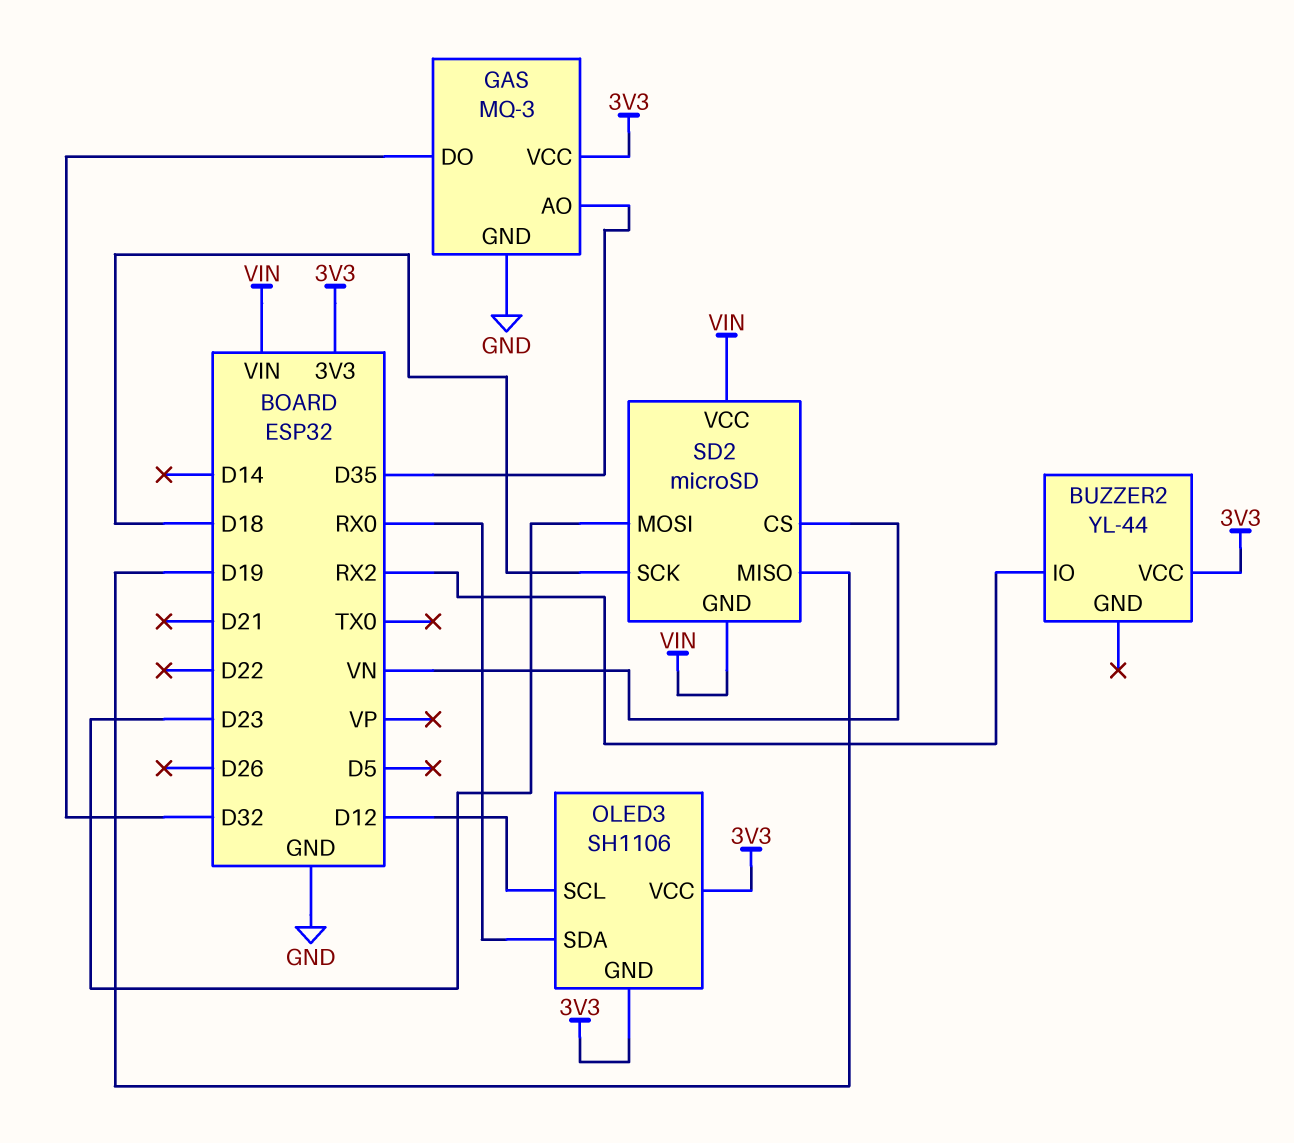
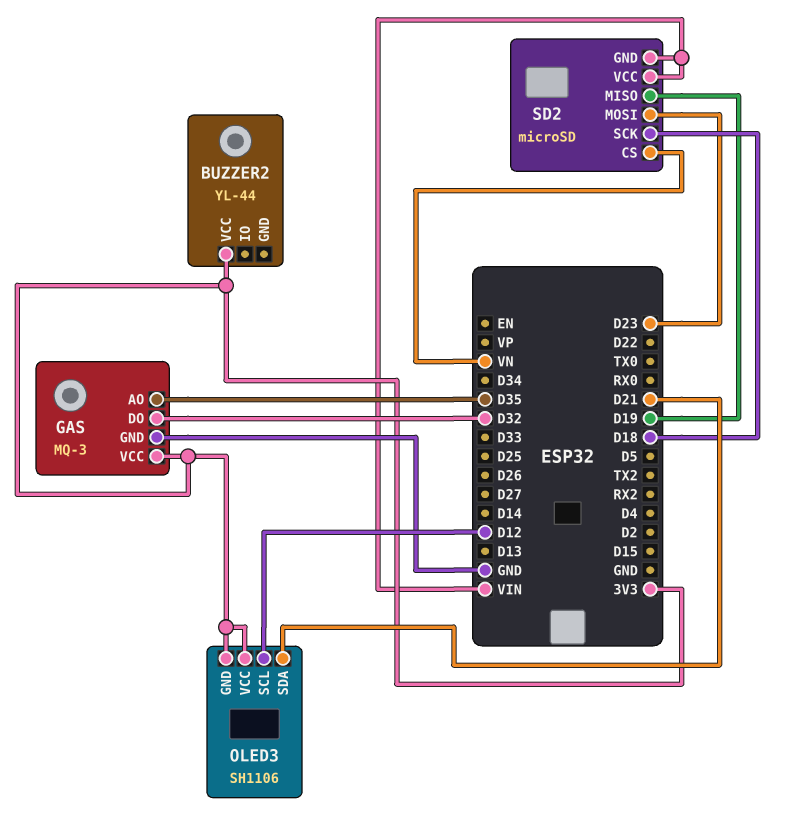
BUZZER2 pin IO: RX2 -> none
OLED3 pin SDA: RX0 -> D21

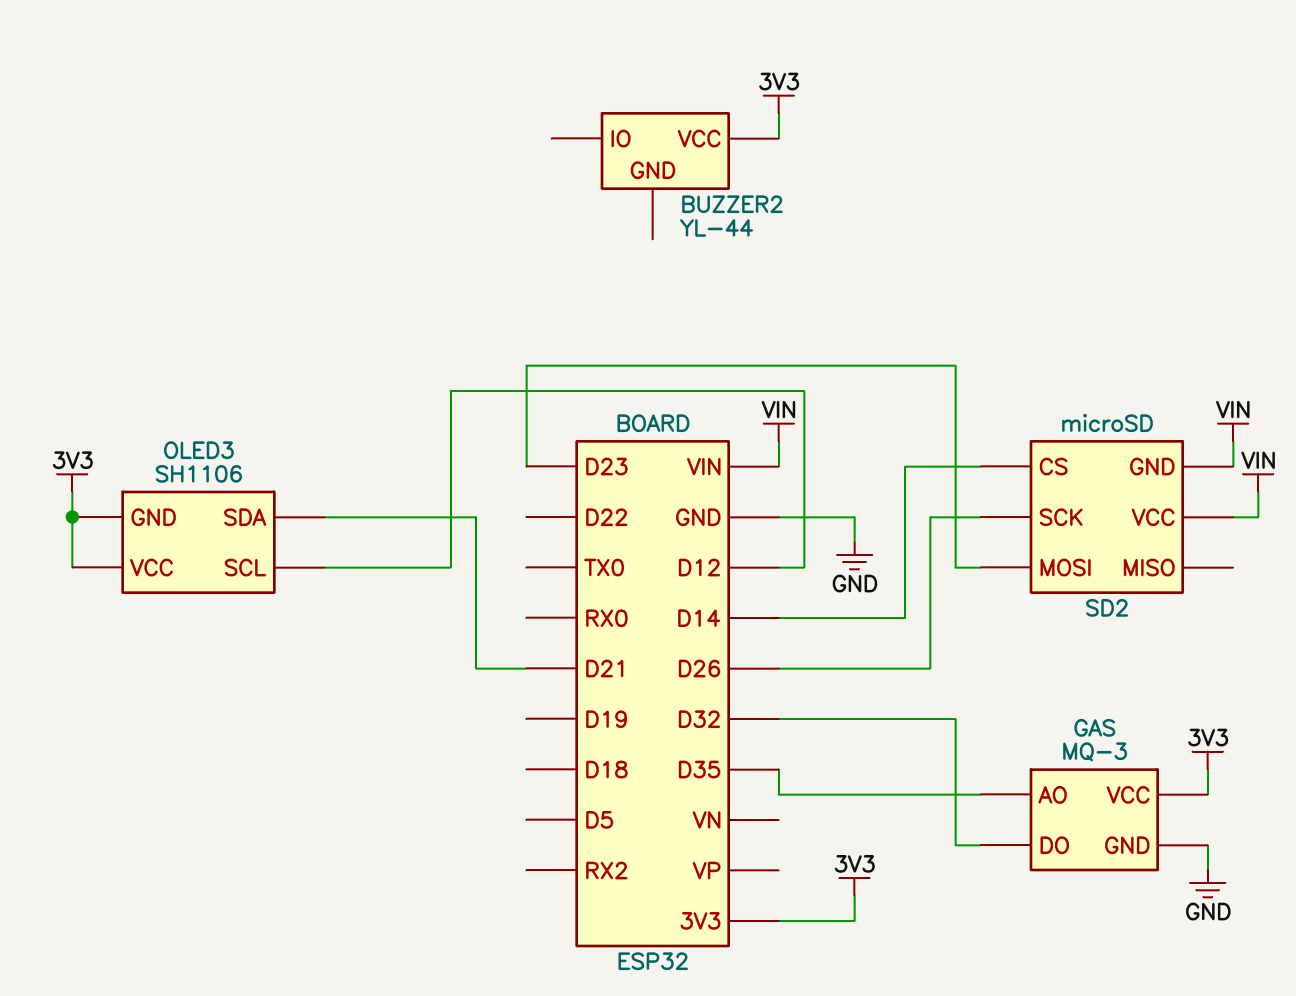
SD2 pin CS: VN -> D14
SD2 pin MISO: D19 -> none
SD2 pin SCK: D18 -> D26

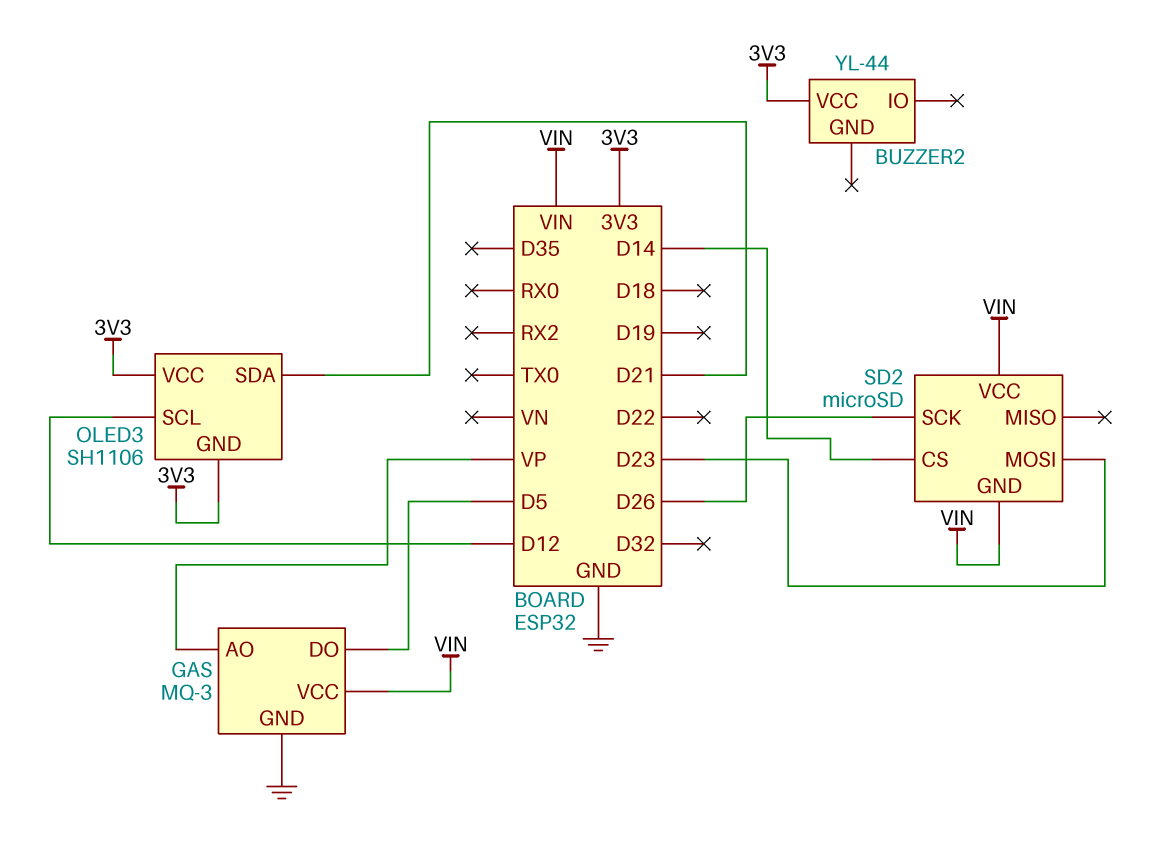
GAS pin AO: D35 -> VP
GAS pin DO: D32 -> D5
GAS pin VCC: 3V3 -> VIN

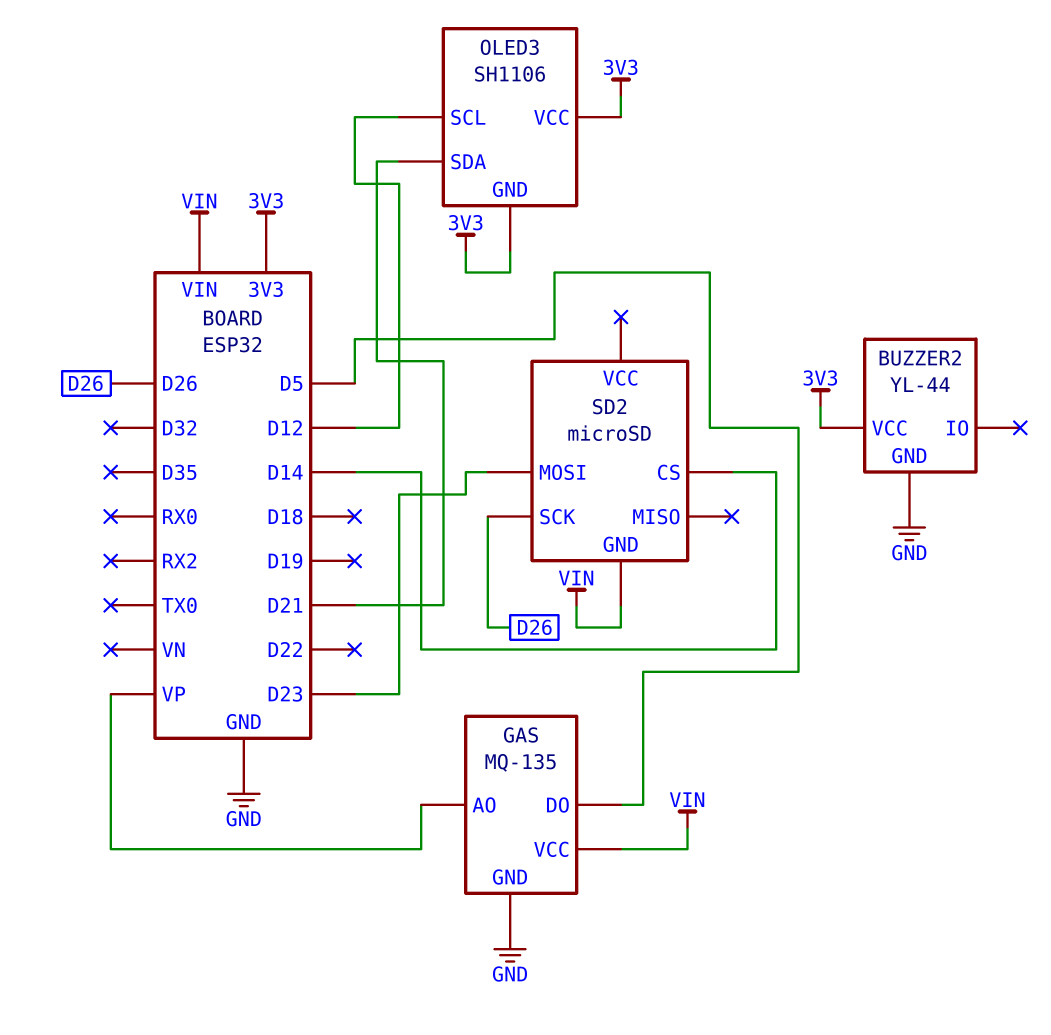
BUZZER2 pin GND: none -> GND
GAS: MQ-3 -> MQ-135
SD2 pin VCC: VIN -> none

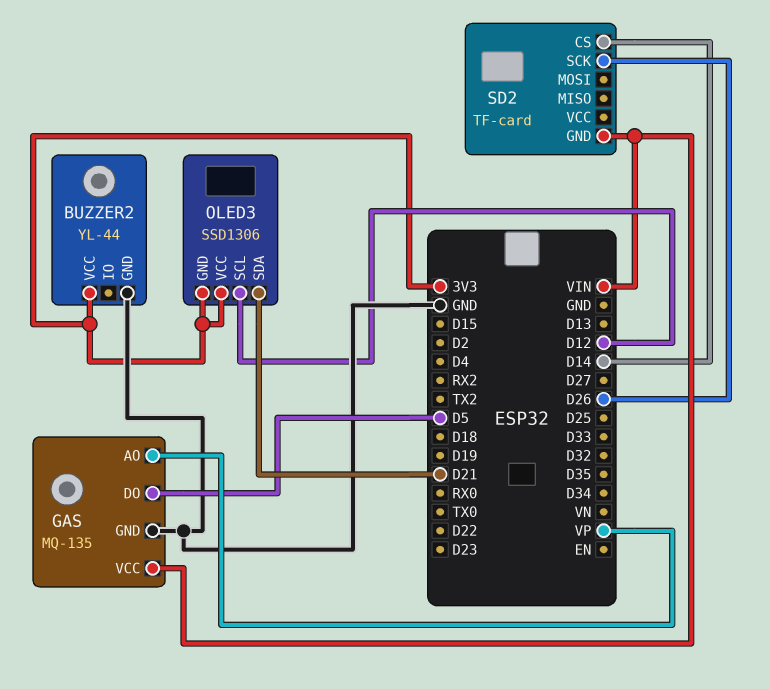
OLED3: SH1106 -> SSD1306
SD2: microSD -> TF-card
SD2 pin MOSI: D23 -> none

